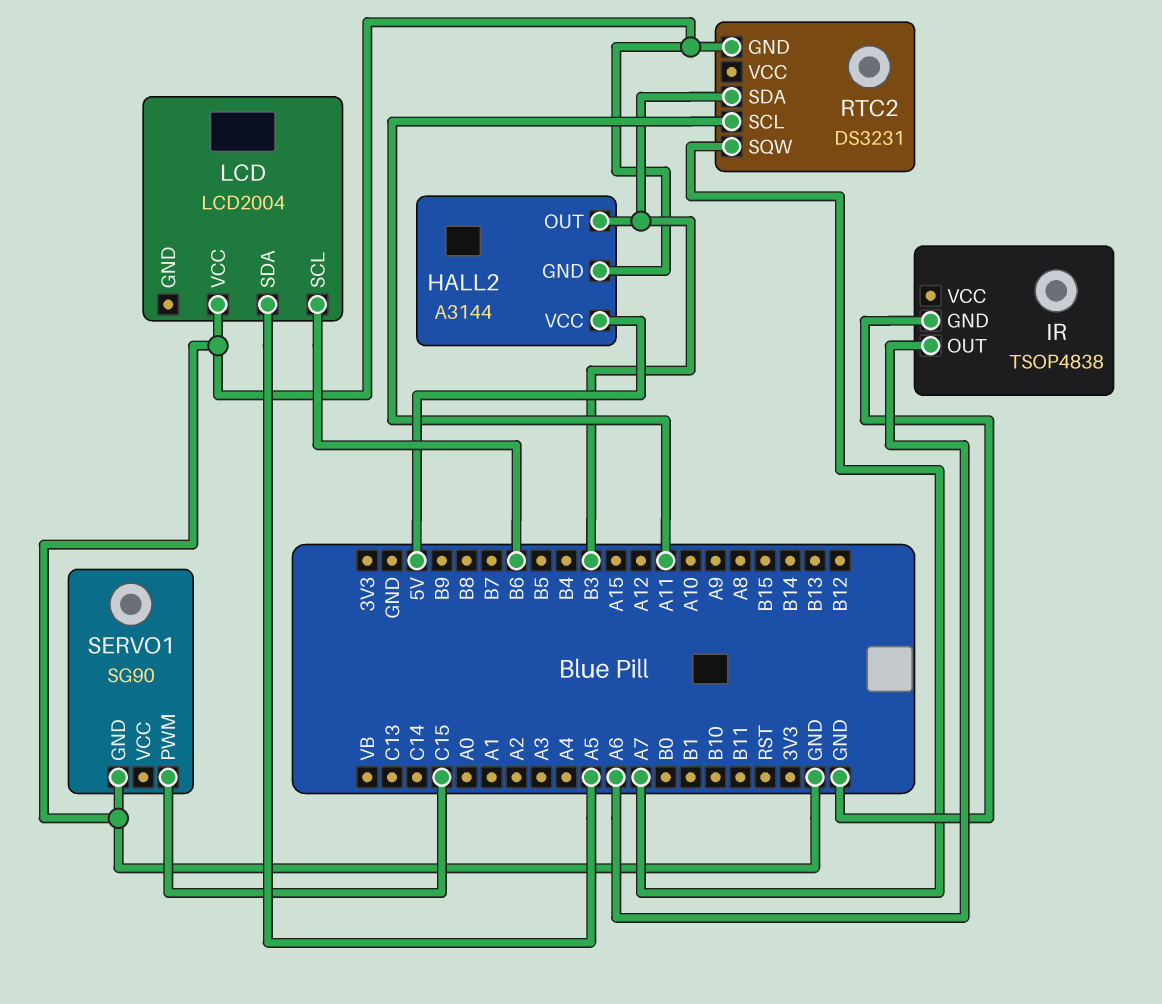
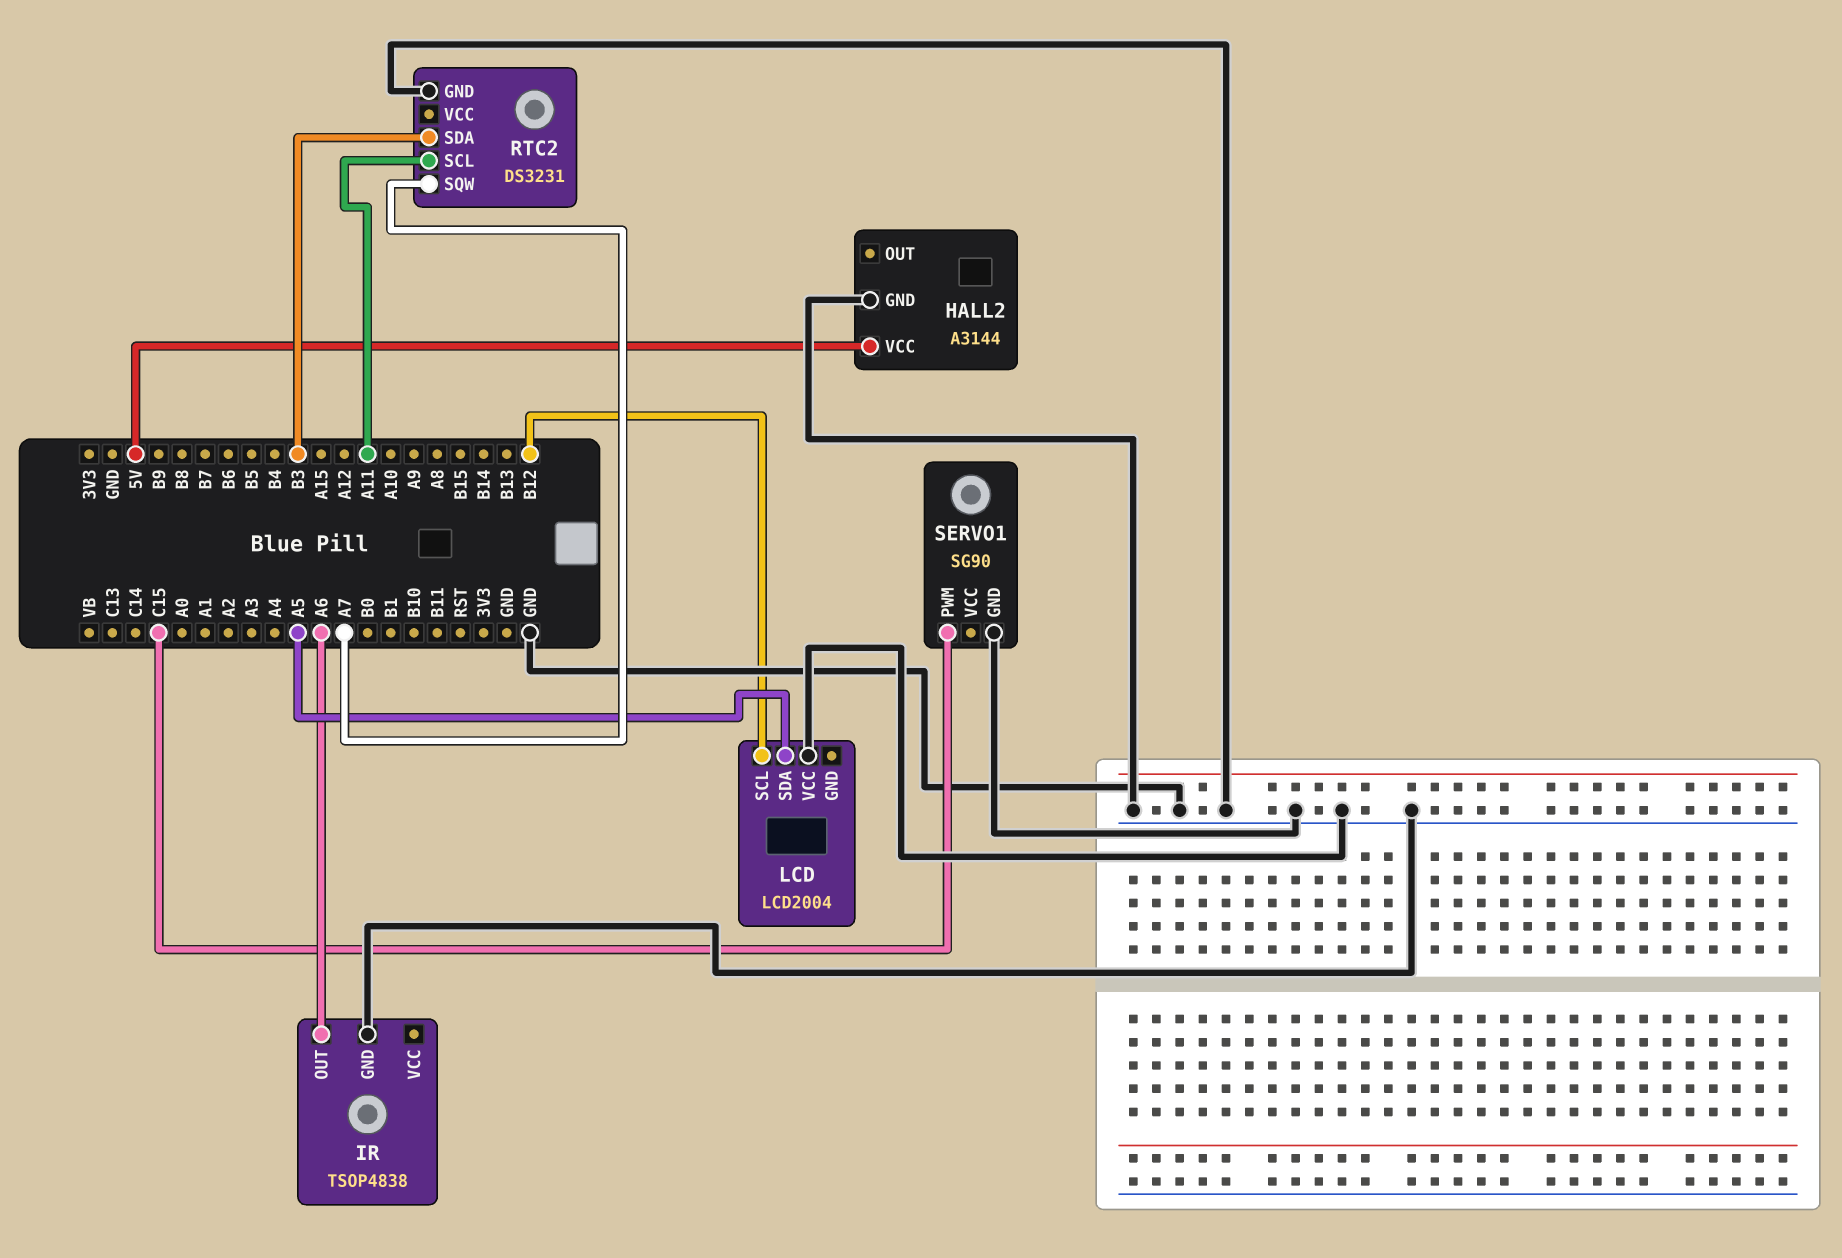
HALL2 pin OUT: B3 -> none
LCD pin SCL: B6 -> B12

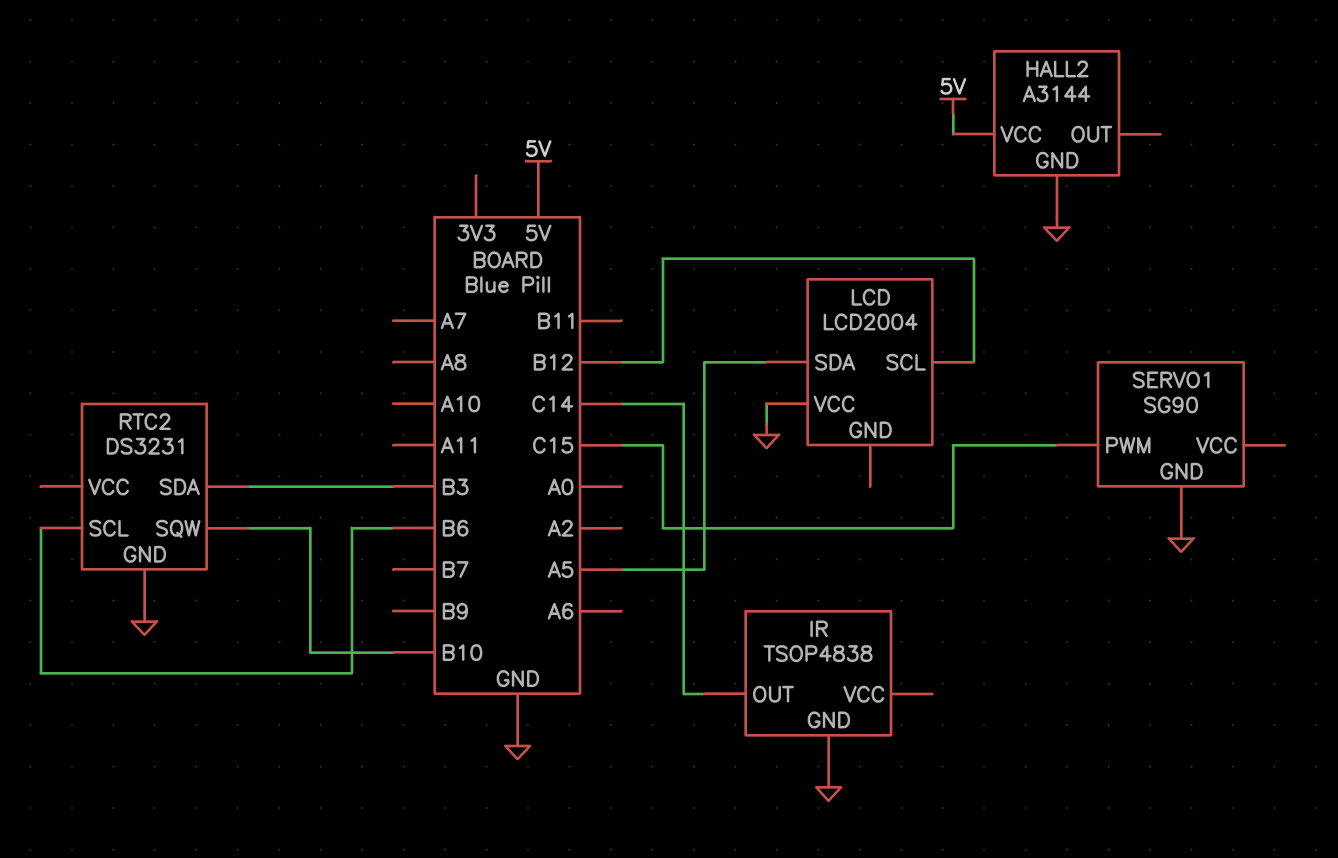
IR pin OUT: A6 -> C14
RTC2 pin SCL: A11 -> B6
RTC2 pin SQW: A7 -> B10

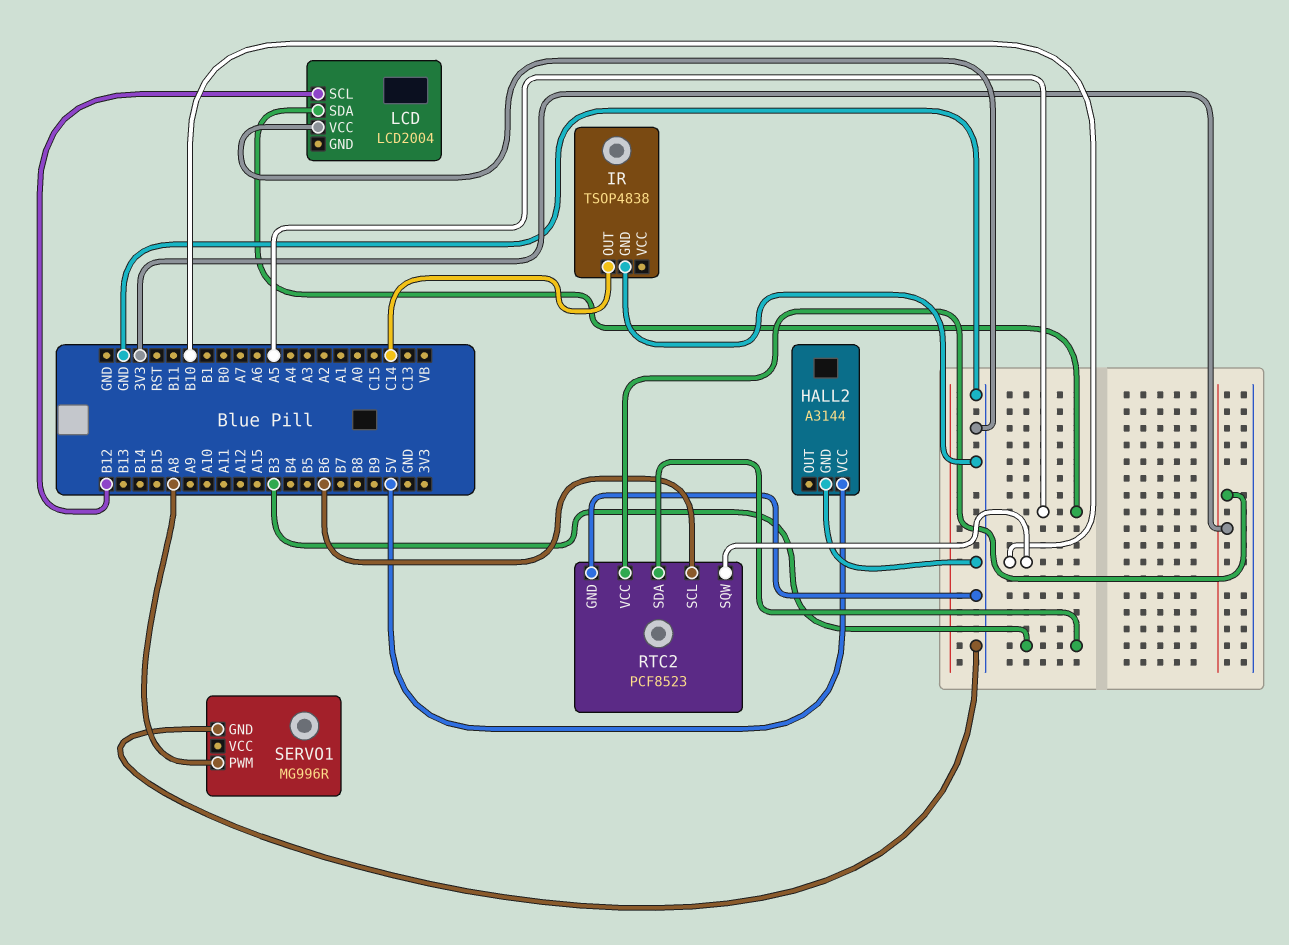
RTC2: DS3231 -> PCF8523
RTC2 pin VCC: none -> 3V3
SERVO1: SG90 -> MG996R
SERVO1 pin PWM: C15 -> A8

